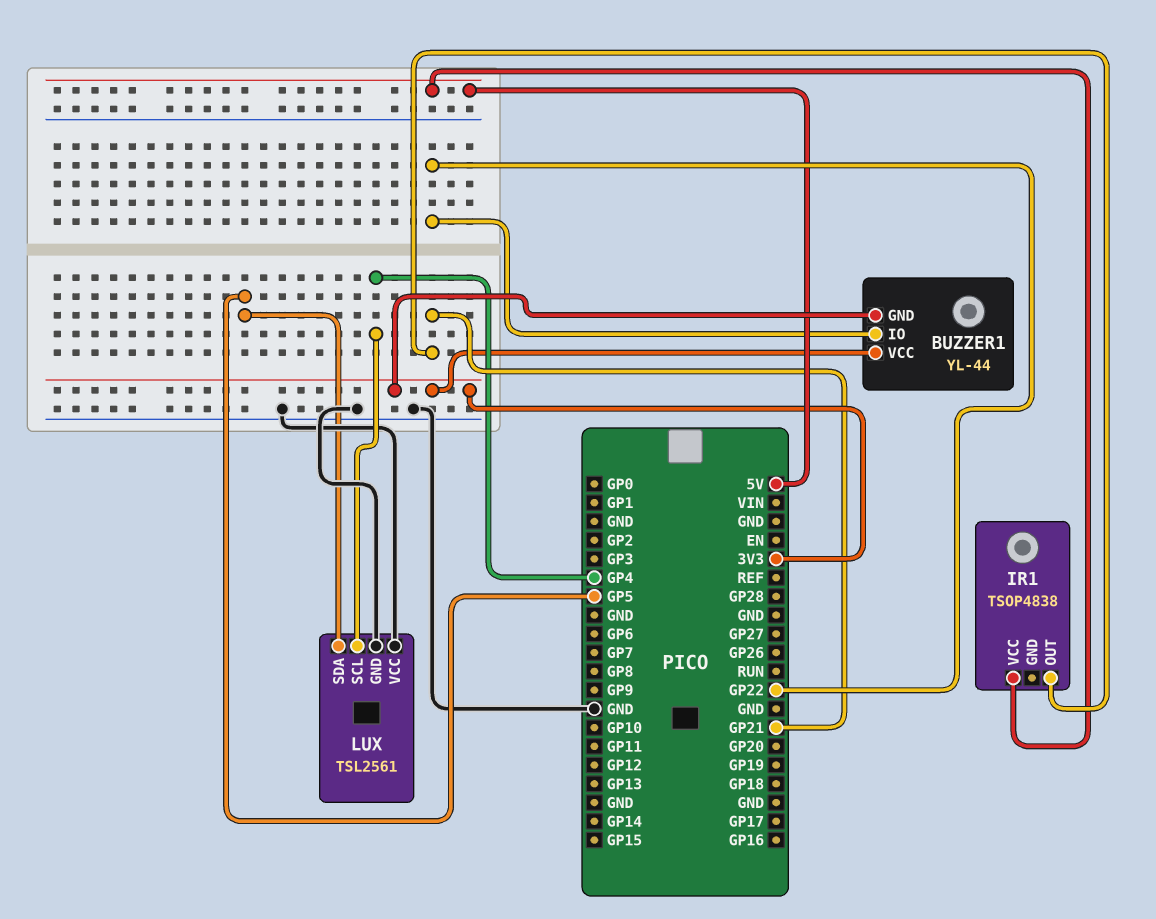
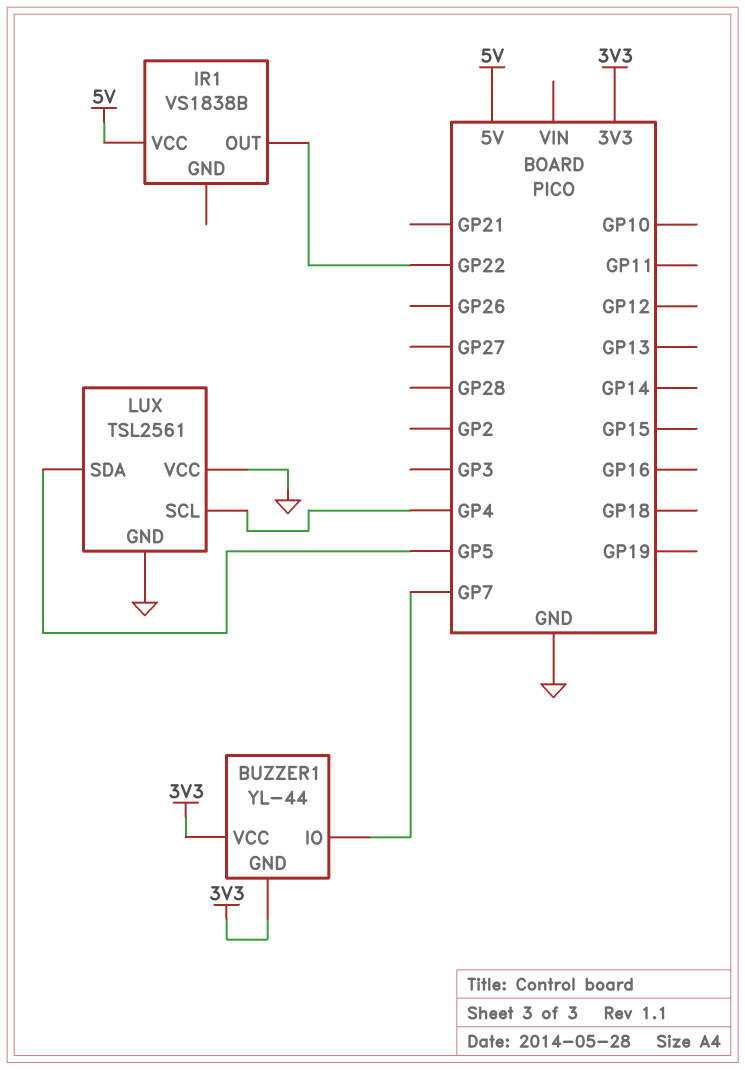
BUZZER1 pin IO: GP22 -> GP7
IR1: TSOP4838 -> VS1838B
IR1 pin OUT: GP21 -> GP22

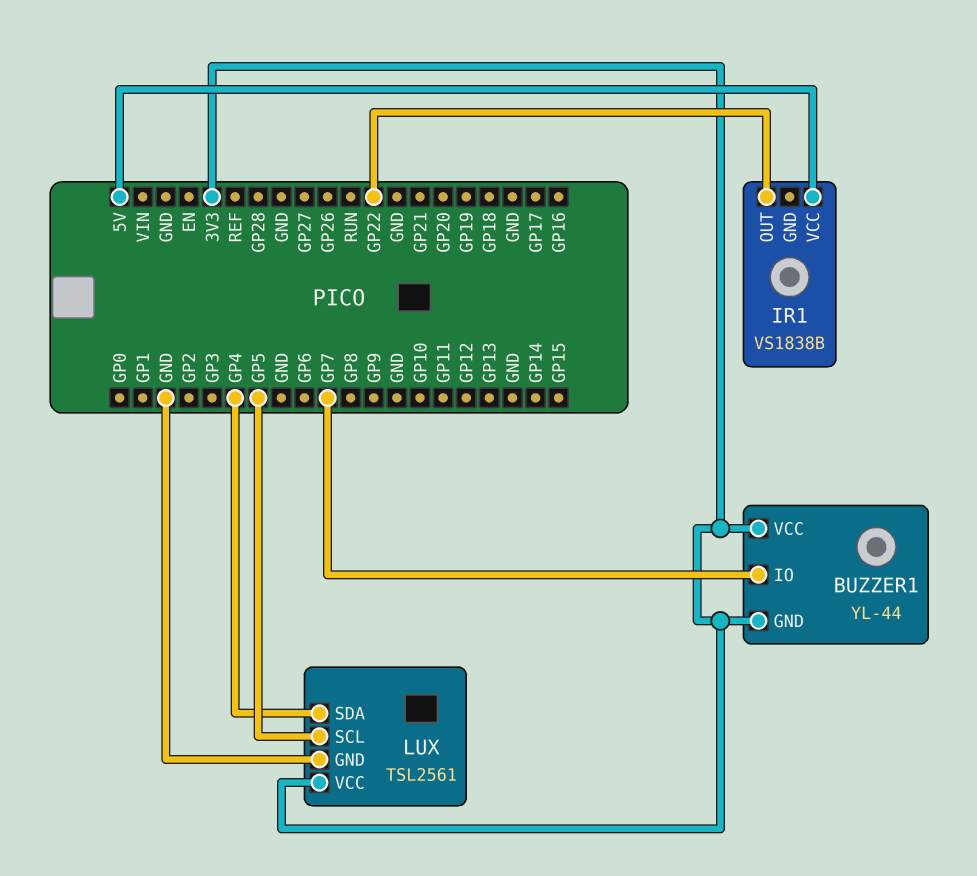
LUX pin SCL: GP4 -> GP5
LUX pin SDA: GP5 -> GP4
LUX pin VCC: GND -> 3V3

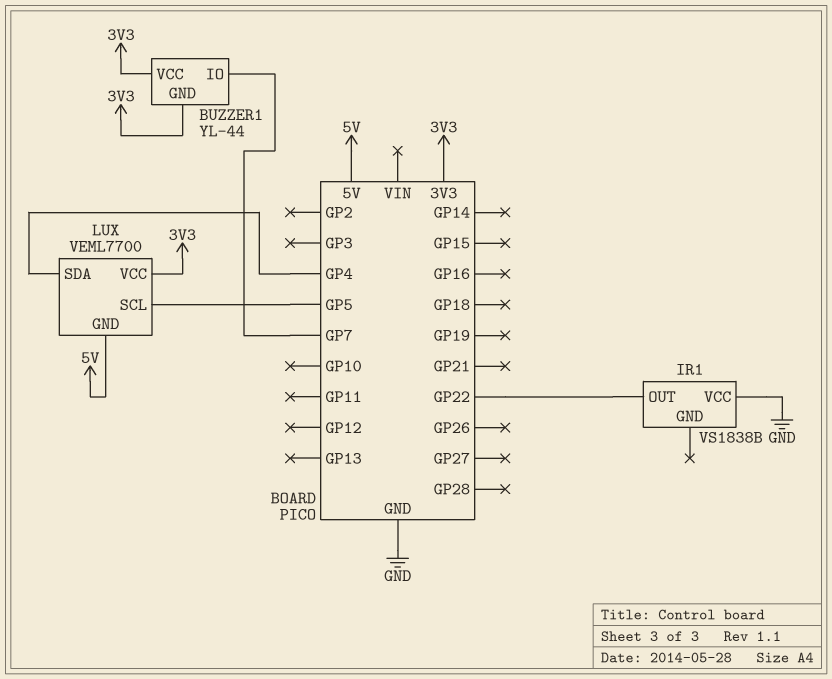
IR1 pin VCC: 5V -> GND
LUX: TSL2561 -> VEML7700
LUX pin GND: GND -> 5V

